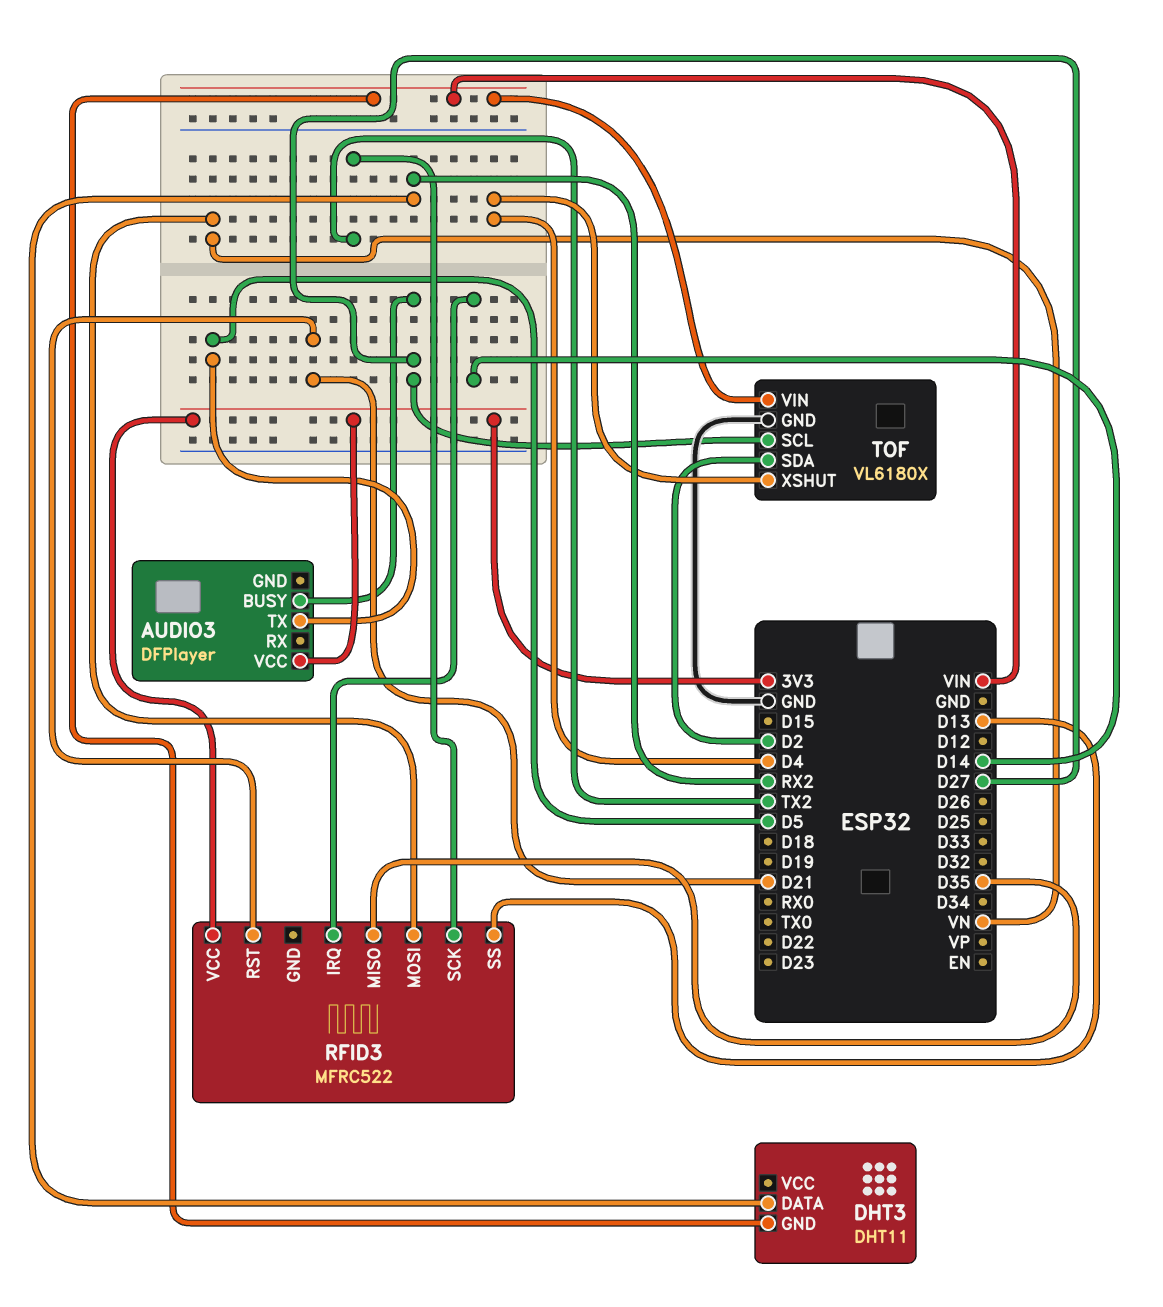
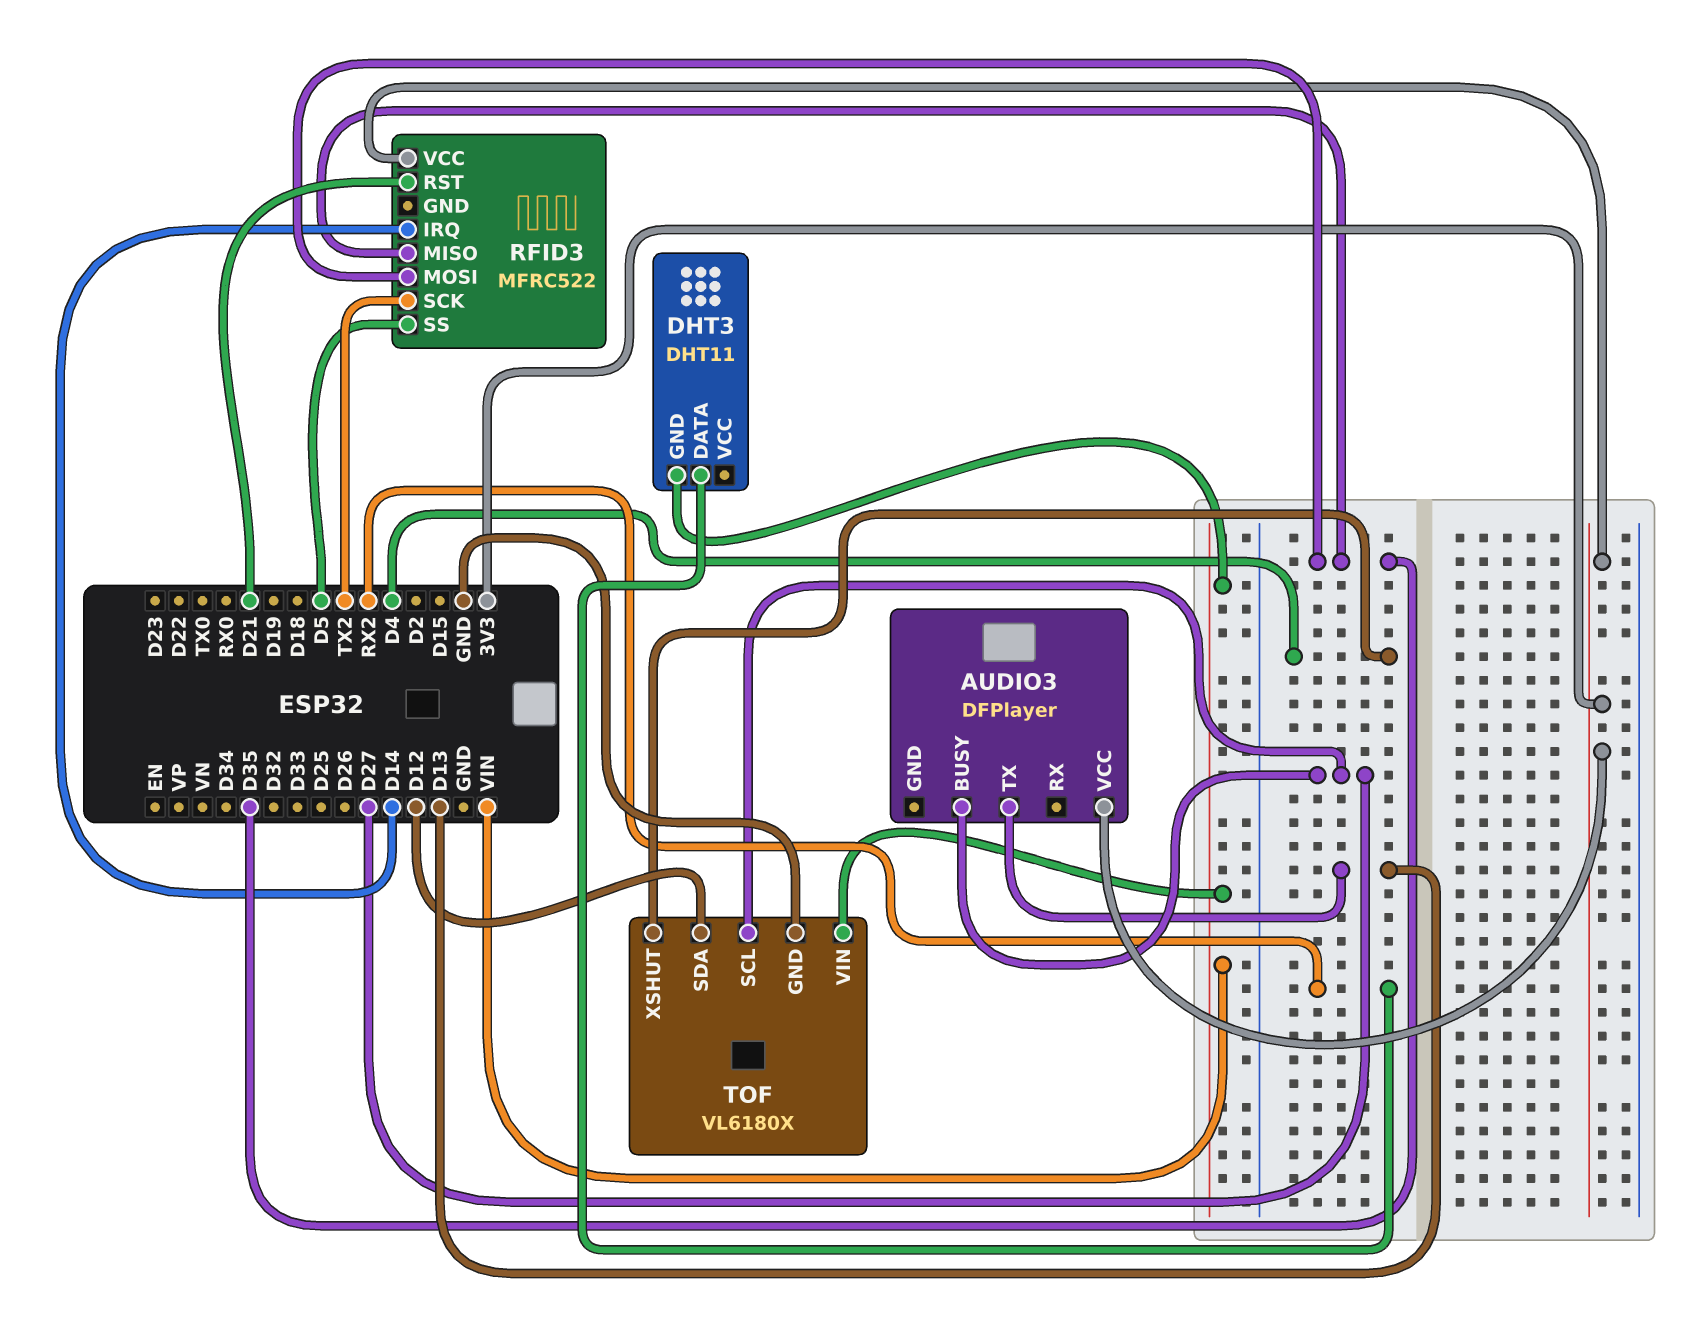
AUDIO3 pin TX: D5 -> D13
RFID3 pin MOSI: VN -> D35
RFID3 pin SS: D13 -> D5
TOF pin SDA: D2 -> D12

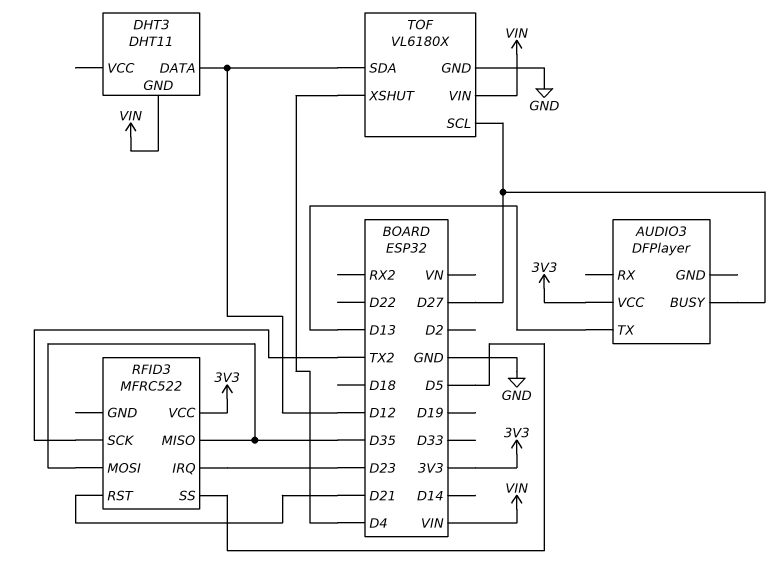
DHT3 pin DATA: RX2 -> D12
RFID3 pin IRQ: D14 -> D23

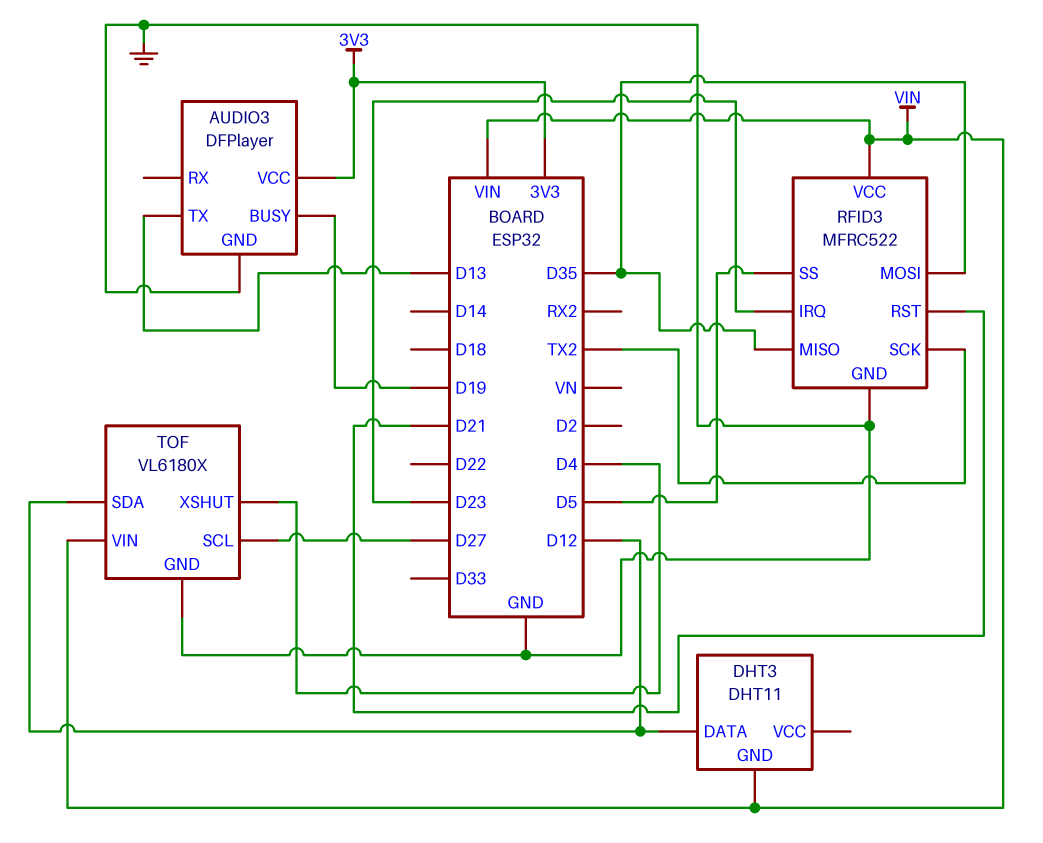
AUDIO3 pin BUSY: D27 -> D19
AUDIO3 pin GND: none -> GND
RFID3 pin GND: none -> GND
RFID3 pin VCC: 3V3 -> VIN

